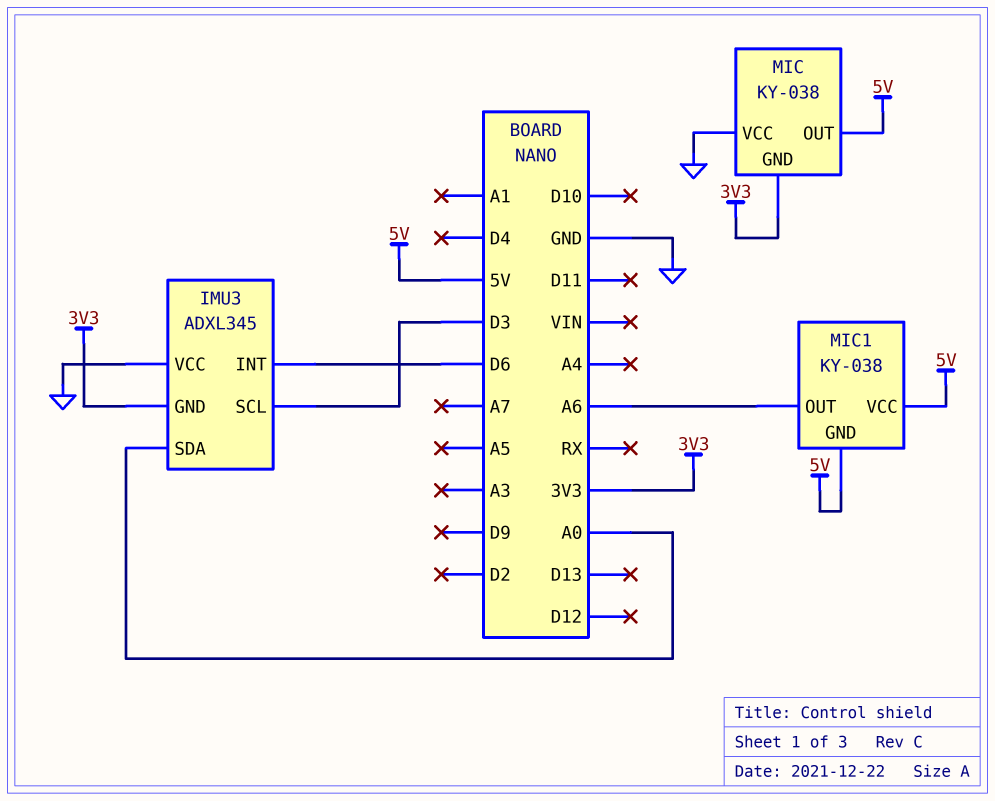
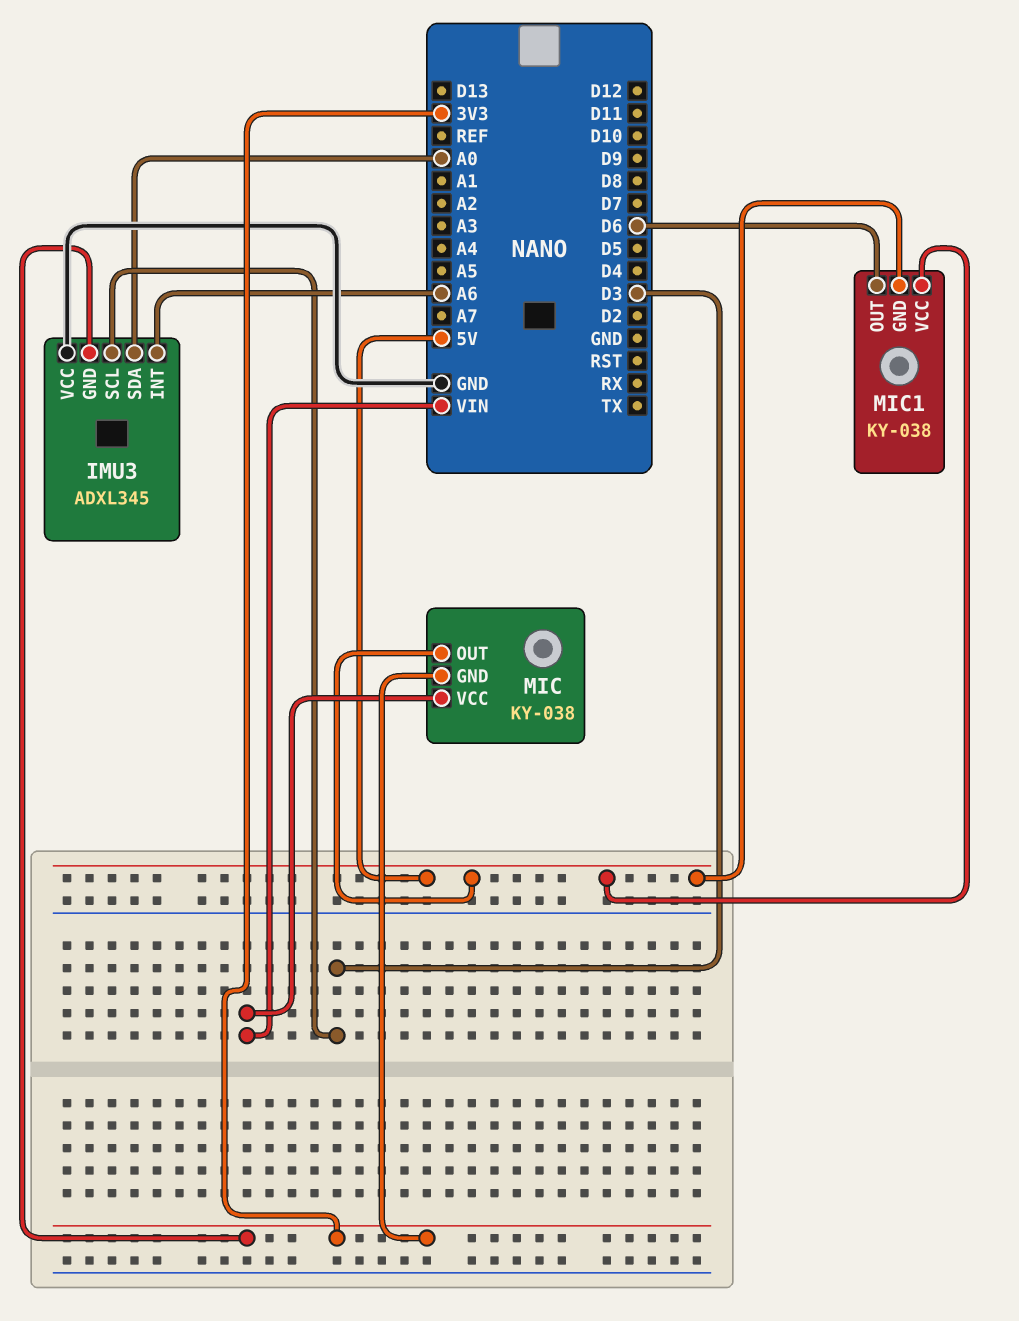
IMU3 pin INT: D6 -> A6
MIC pin VCC: GND -> VIN
MIC1 pin OUT: A6 -> D6

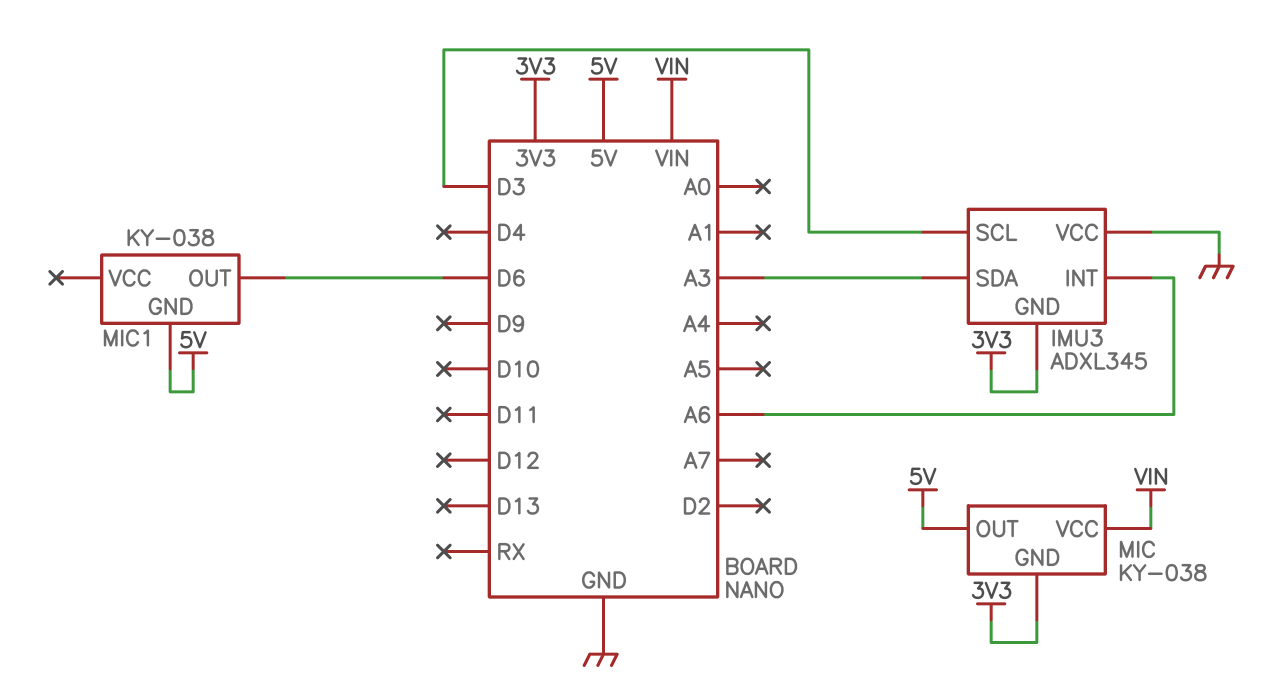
IMU3 pin SDA: A0 -> A3
MIC1 pin VCC: 5V -> none

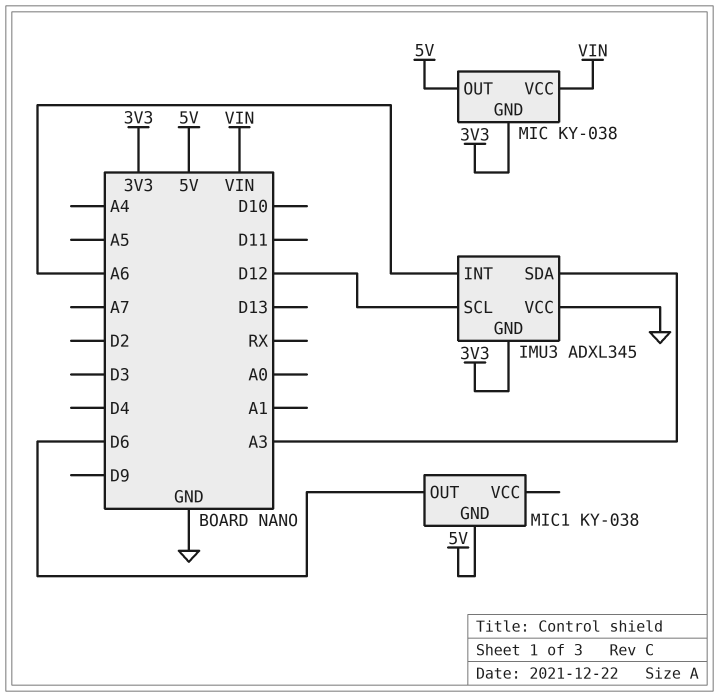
IMU3 pin SCL: D3 -> D12

